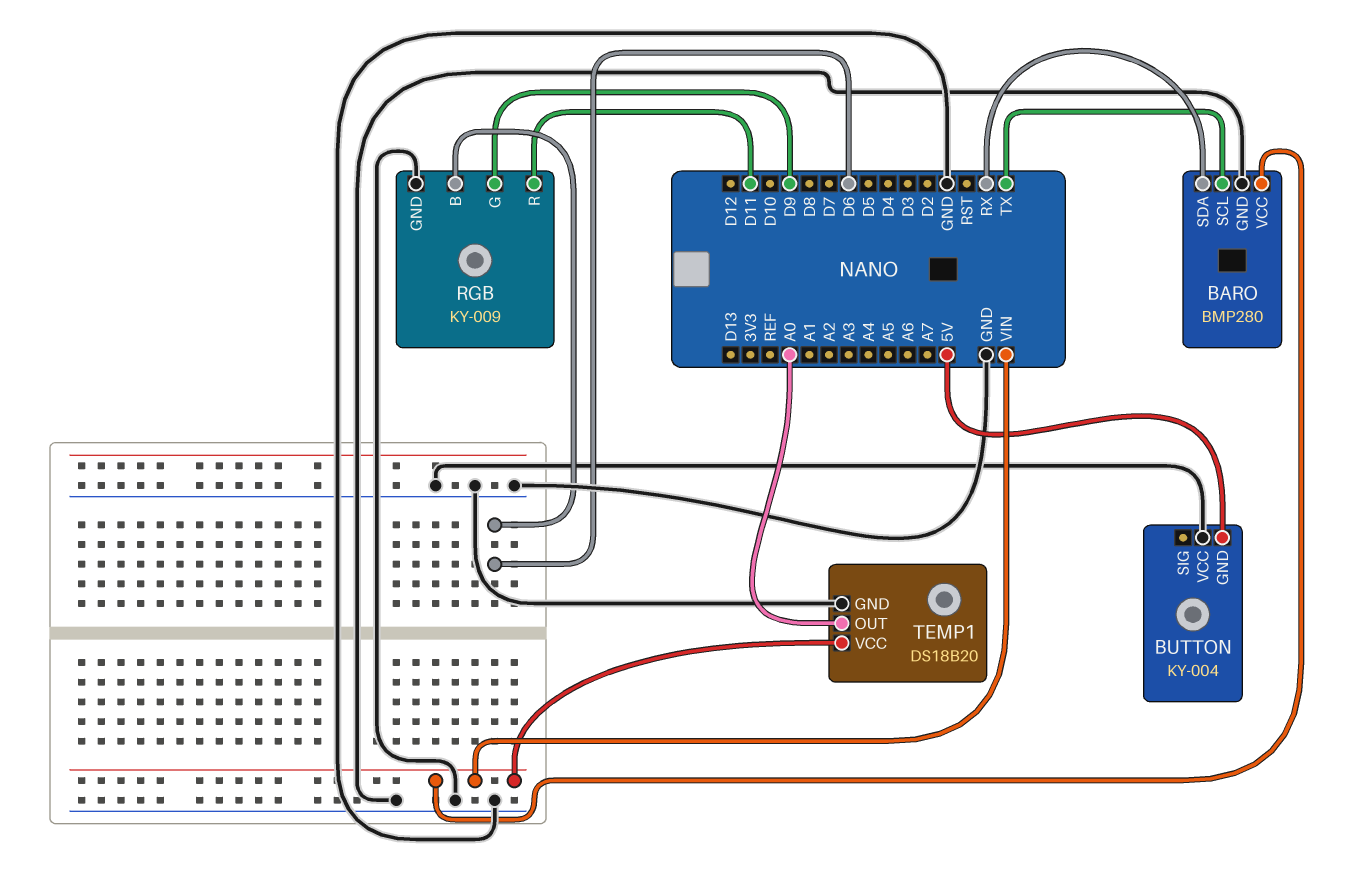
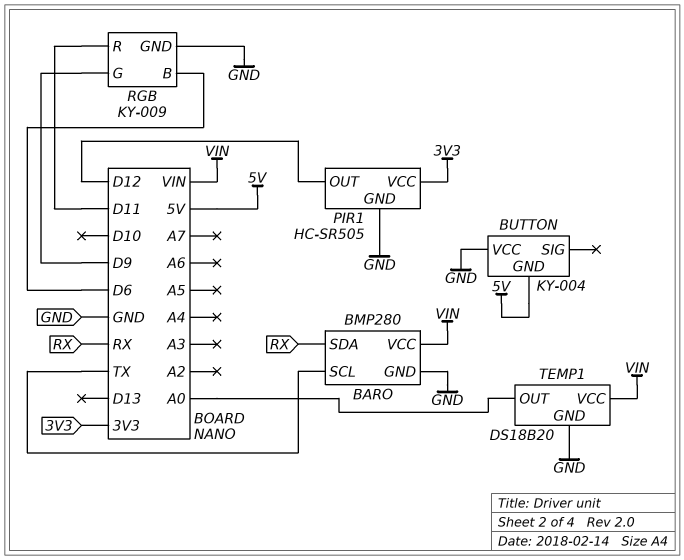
PIR1: none -> HC-SR505
PIR1 pin GND: none -> GND
PIR1 pin OUT: none -> D12
PIR1 pin VCC: none -> 3V3

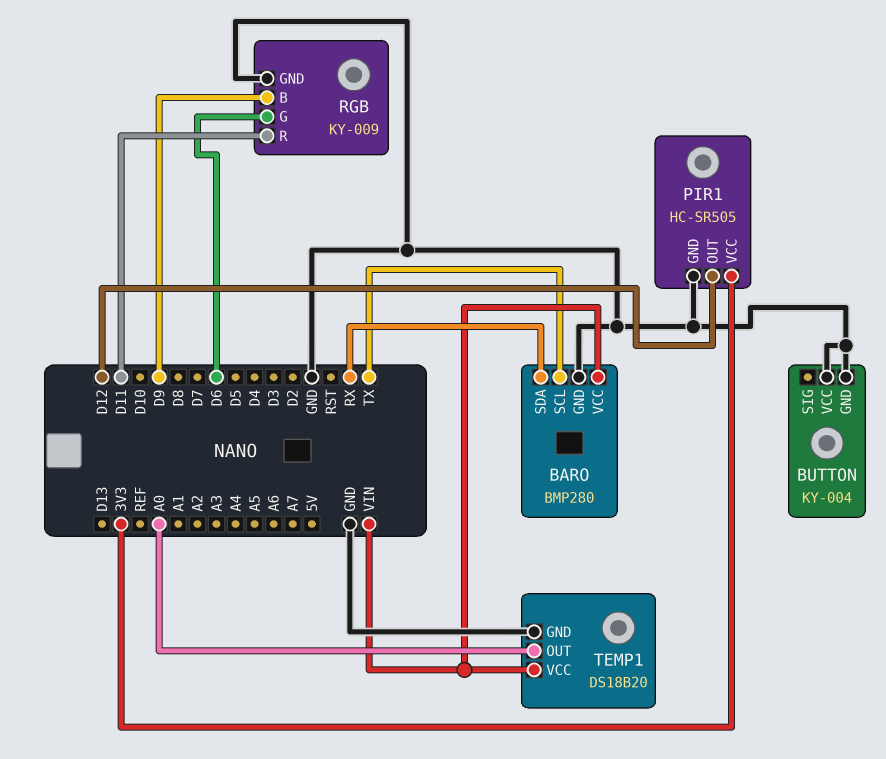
BUTTON pin GND: 5V -> GND
RGB pin B: D6 -> D9
RGB pin G: D9 -> D6

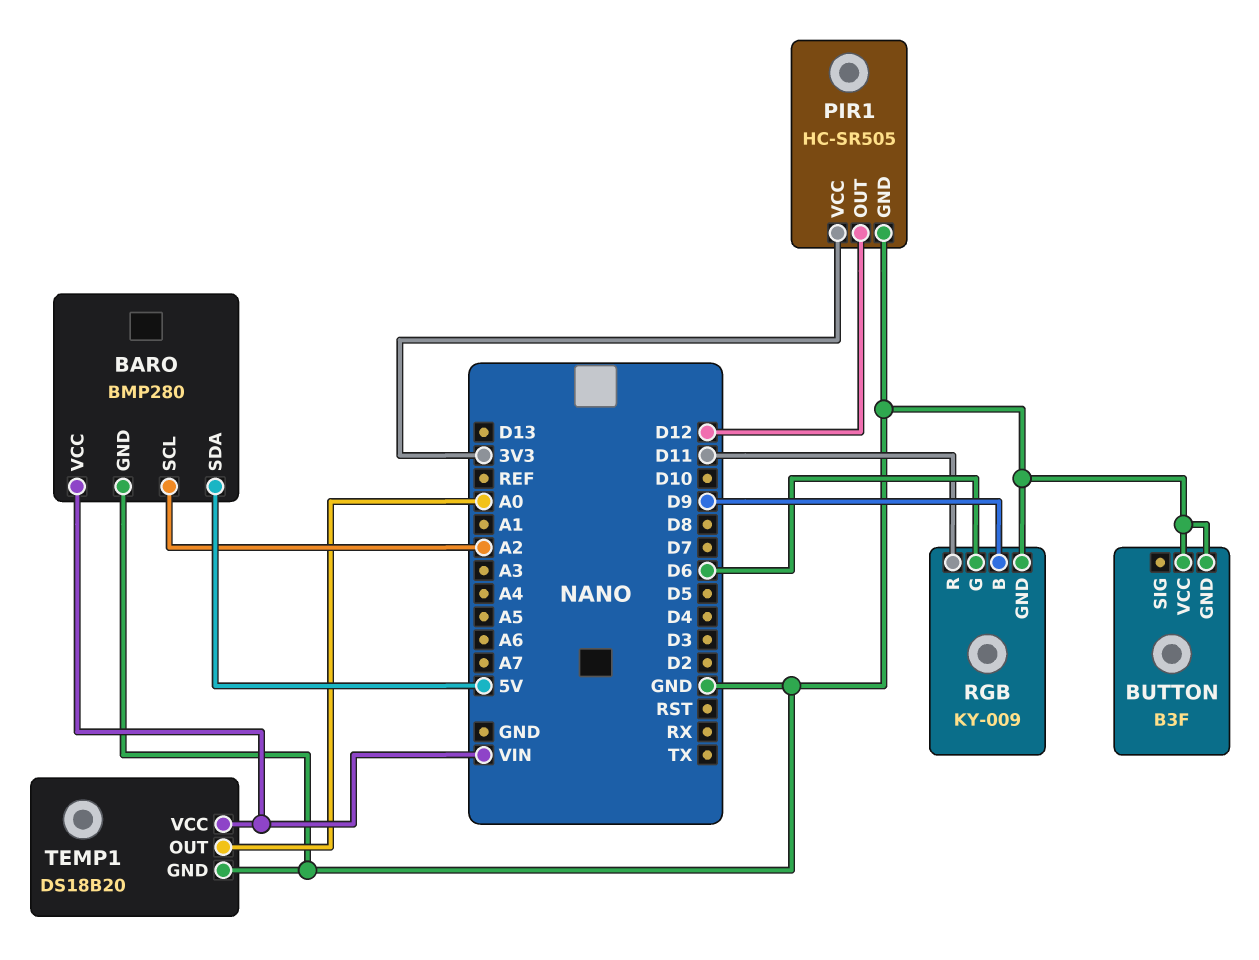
BARO pin SCL: TX -> A2
BARO pin SDA: RX -> 5V
BUTTON: KY-004 -> B3F

